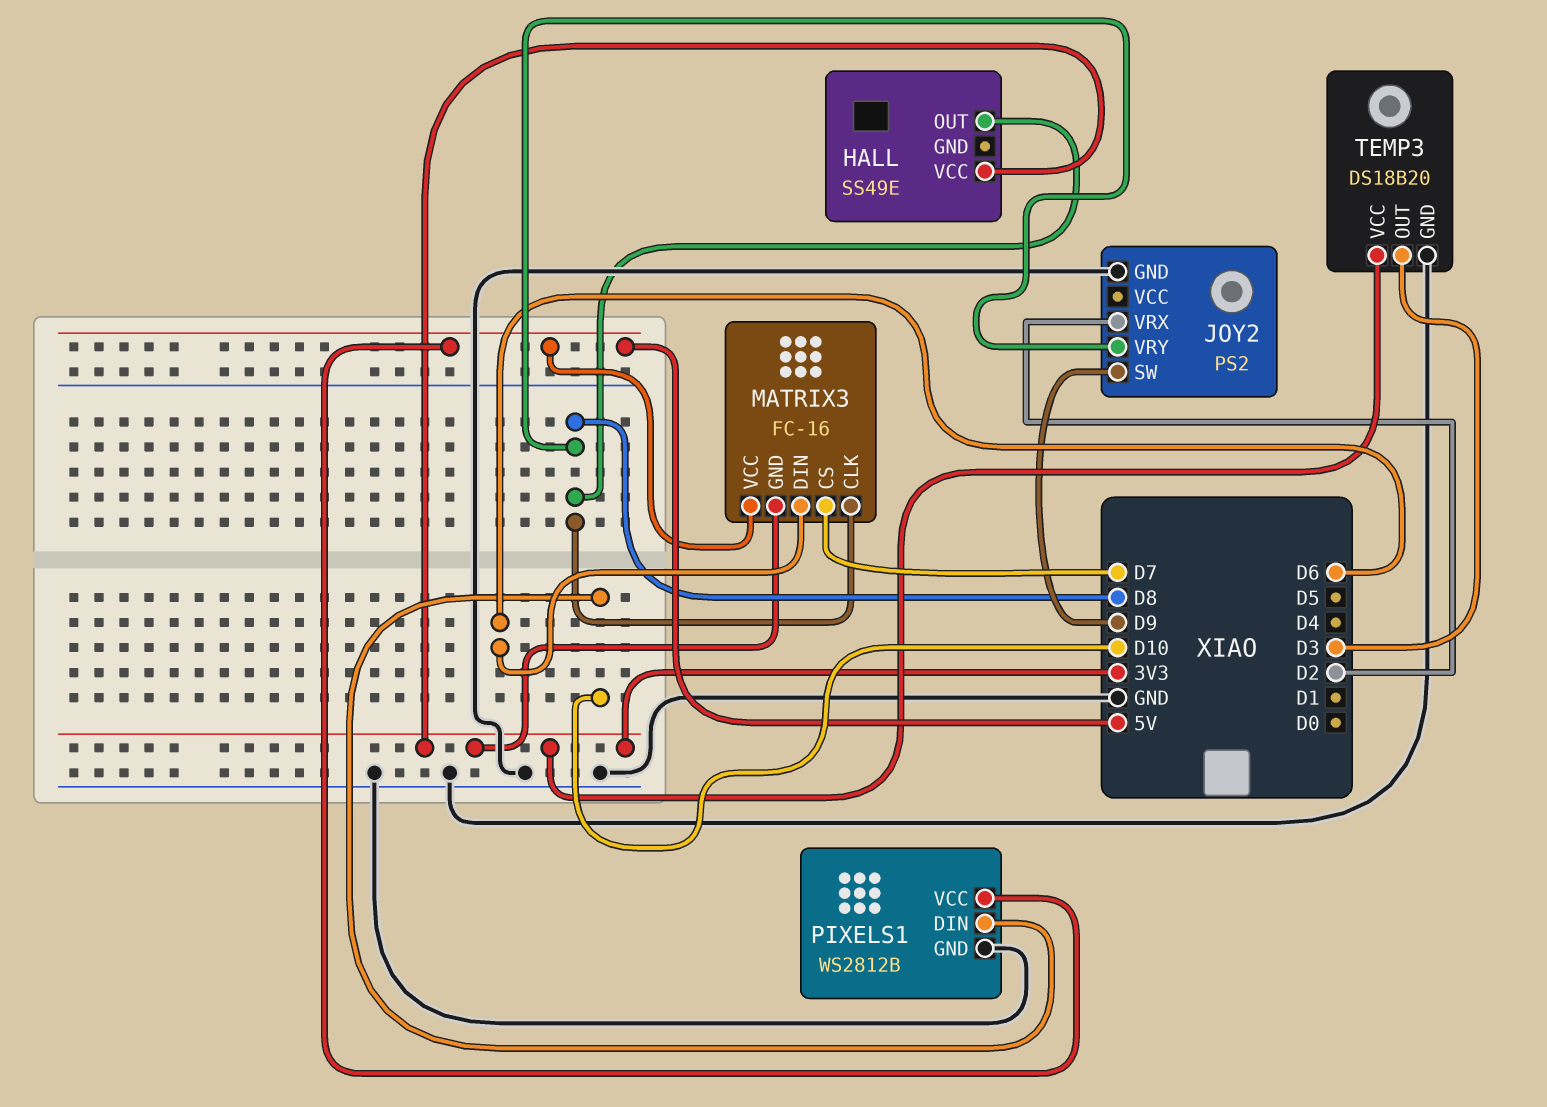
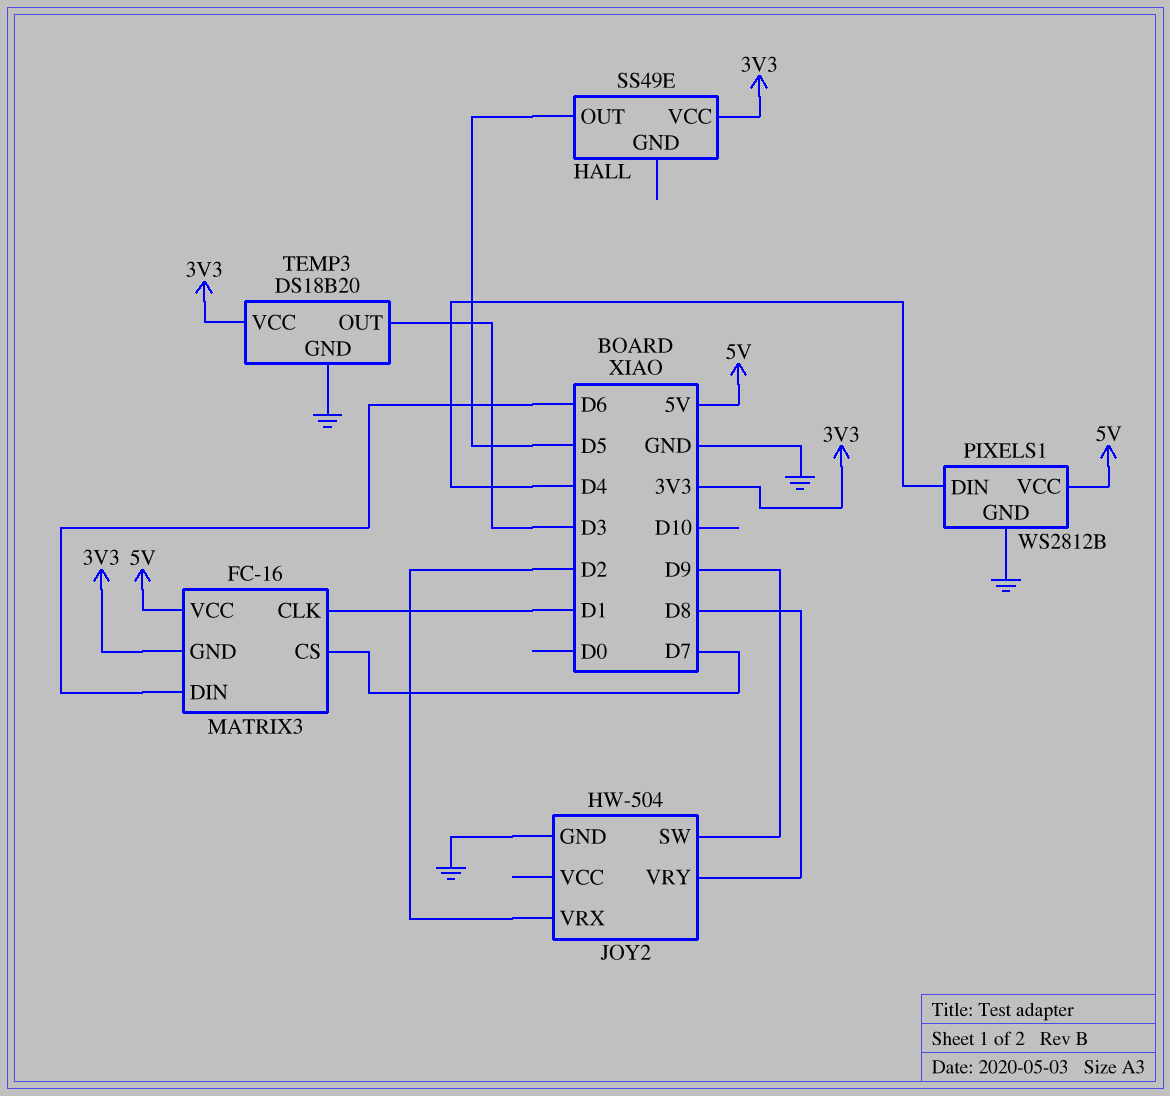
HALL pin OUT: D8 -> D5
JOY2: PS2 -> HW-504
MATRIX3 pin CLK: D8 -> D1
PIXELS1 pin DIN: D10 -> D4

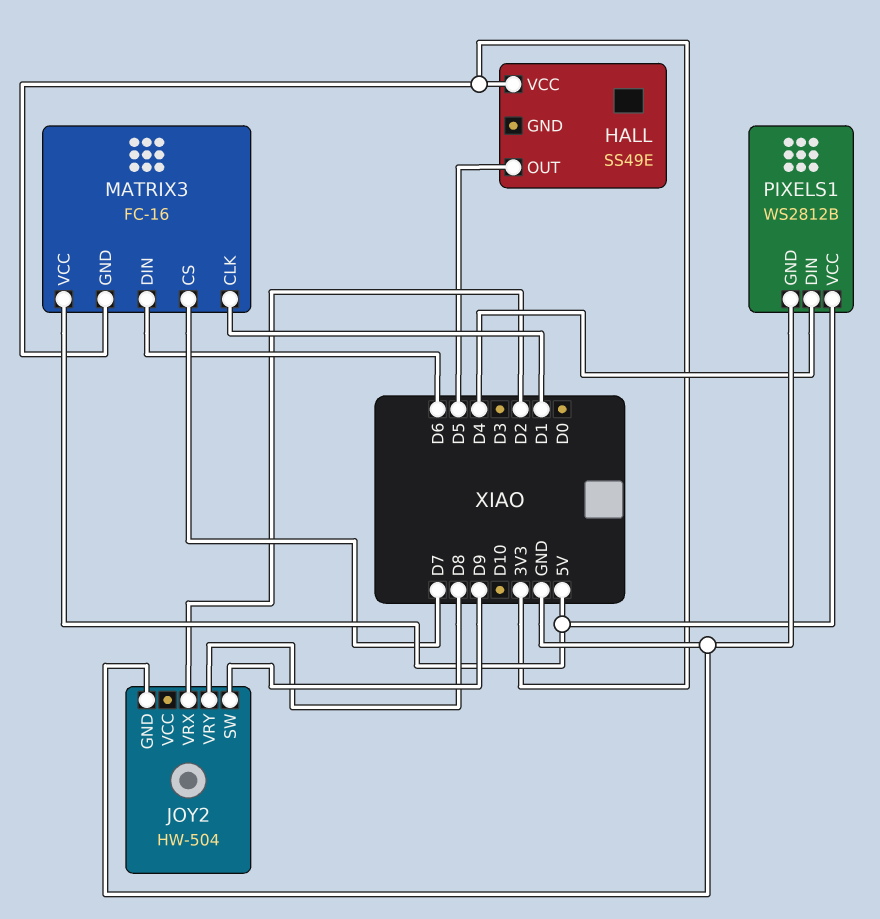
TEMP3: DS18B20 -> none
TEMP3 pin GND: GND -> none
TEMP3 pin OUT: D3 -> none
TEMP3 pin VCC: 3V3 -> none

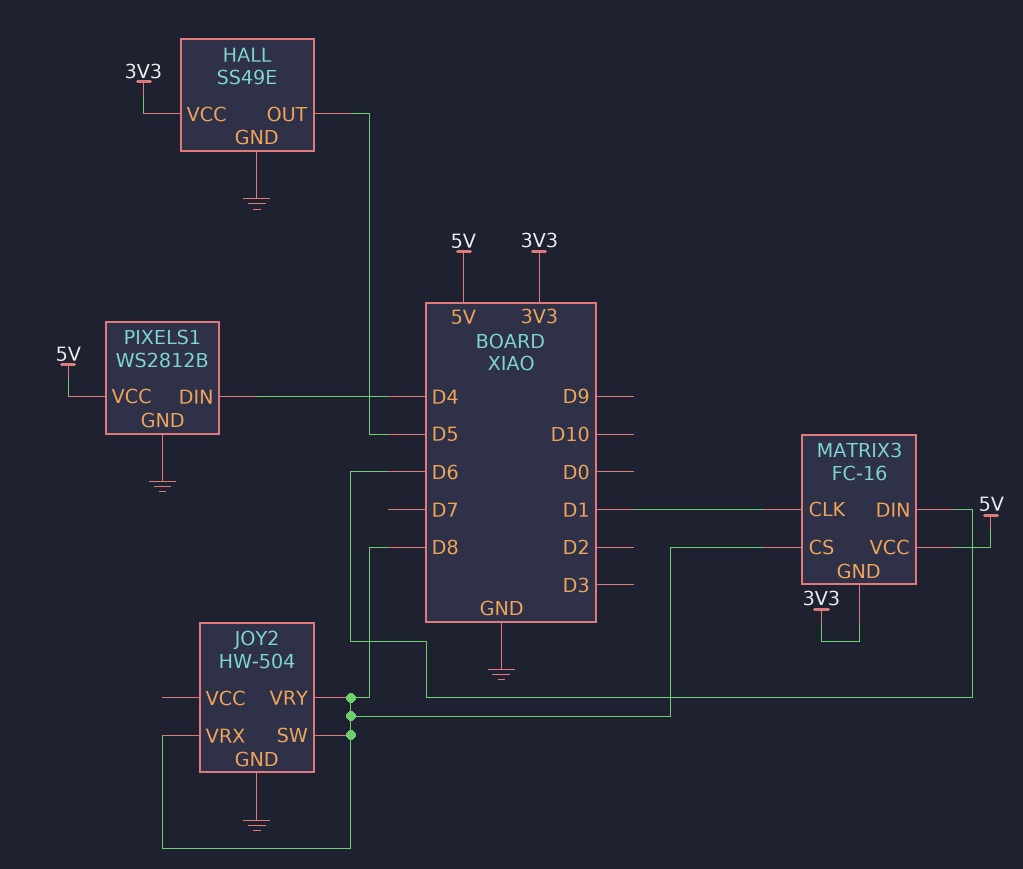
HALL pin GND: none -> GND
JOY2 pin SW: D9 -> D8
JOY2 pin VRX: D2 -> D8
MATRIX3 pin CS: D7 -> D8

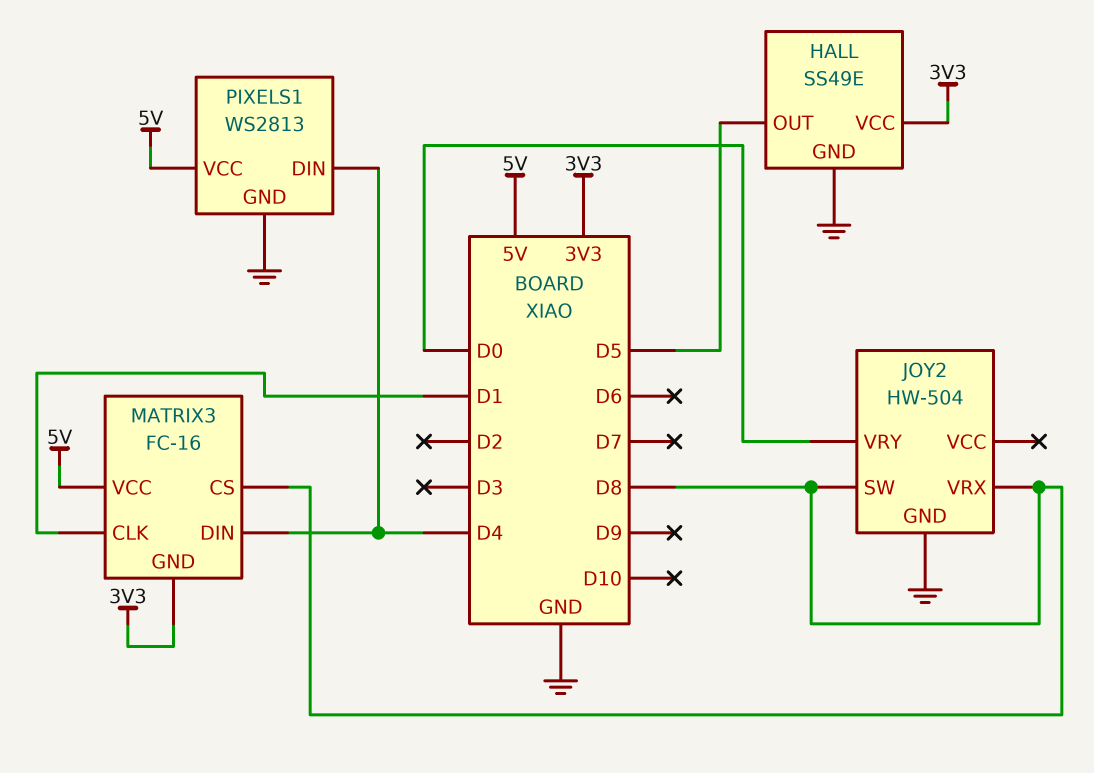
JOY2 pin VRY: D8 -> D0
MATRIX3 pin DIN: D6 -> D4
PIXELS1: WS2812B -> WS2813

